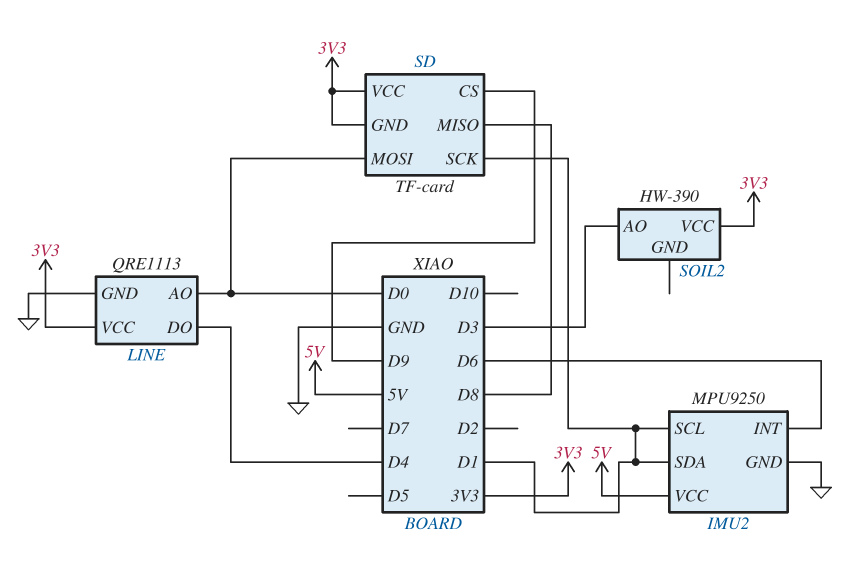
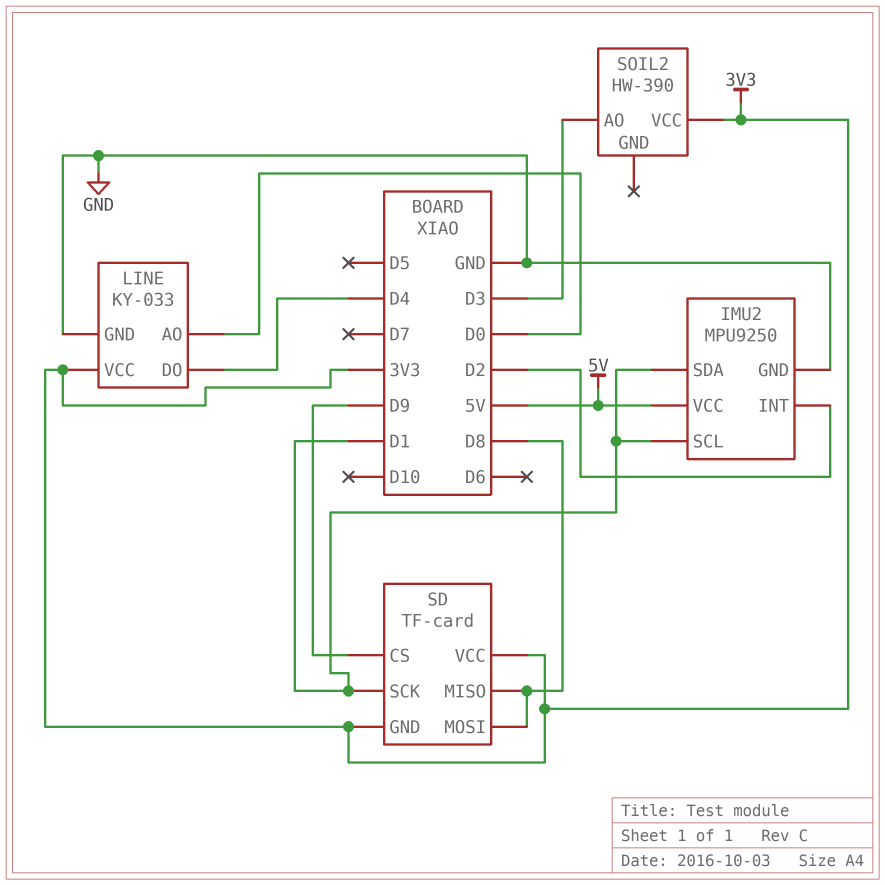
IMU2 pin INT: D6 -> D2
LINE: QRE1113 -> KY-033
SD pin MOSI: D0 -> D8

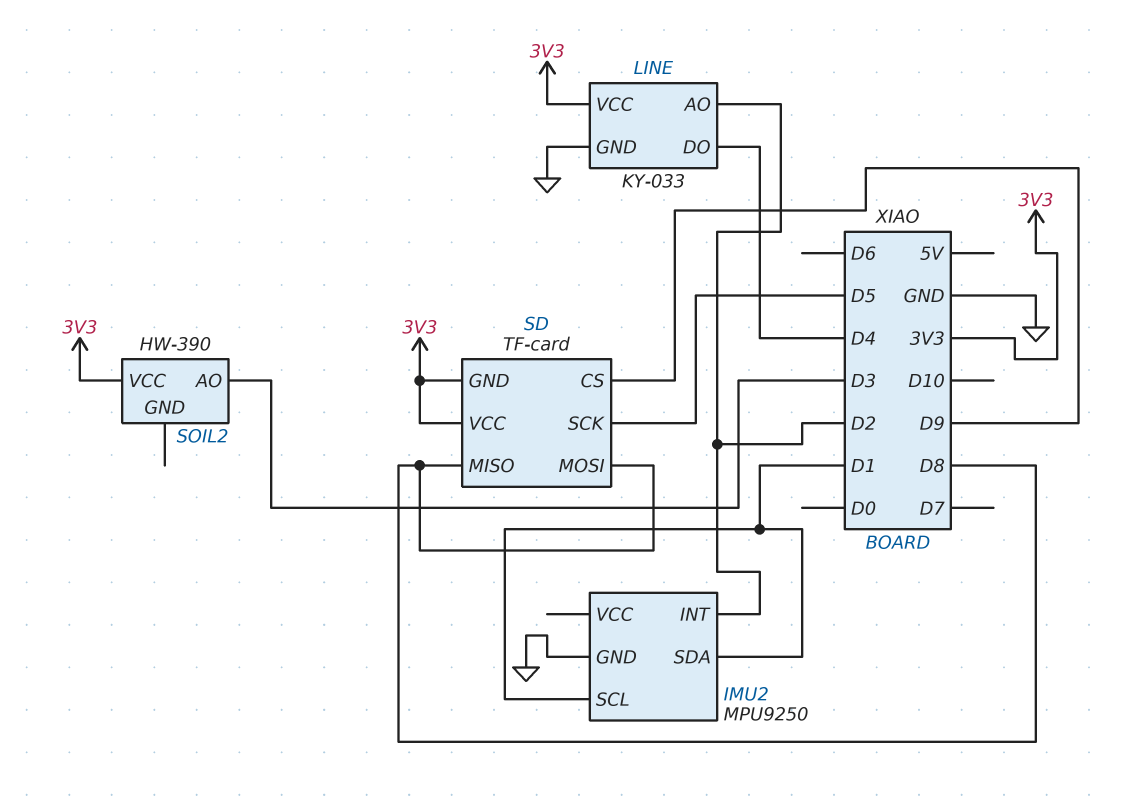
IMU2 pin VCC: 5V -> none
LINE pin AO: D0 -> D2
SD pin SCK: D1 -> D5

